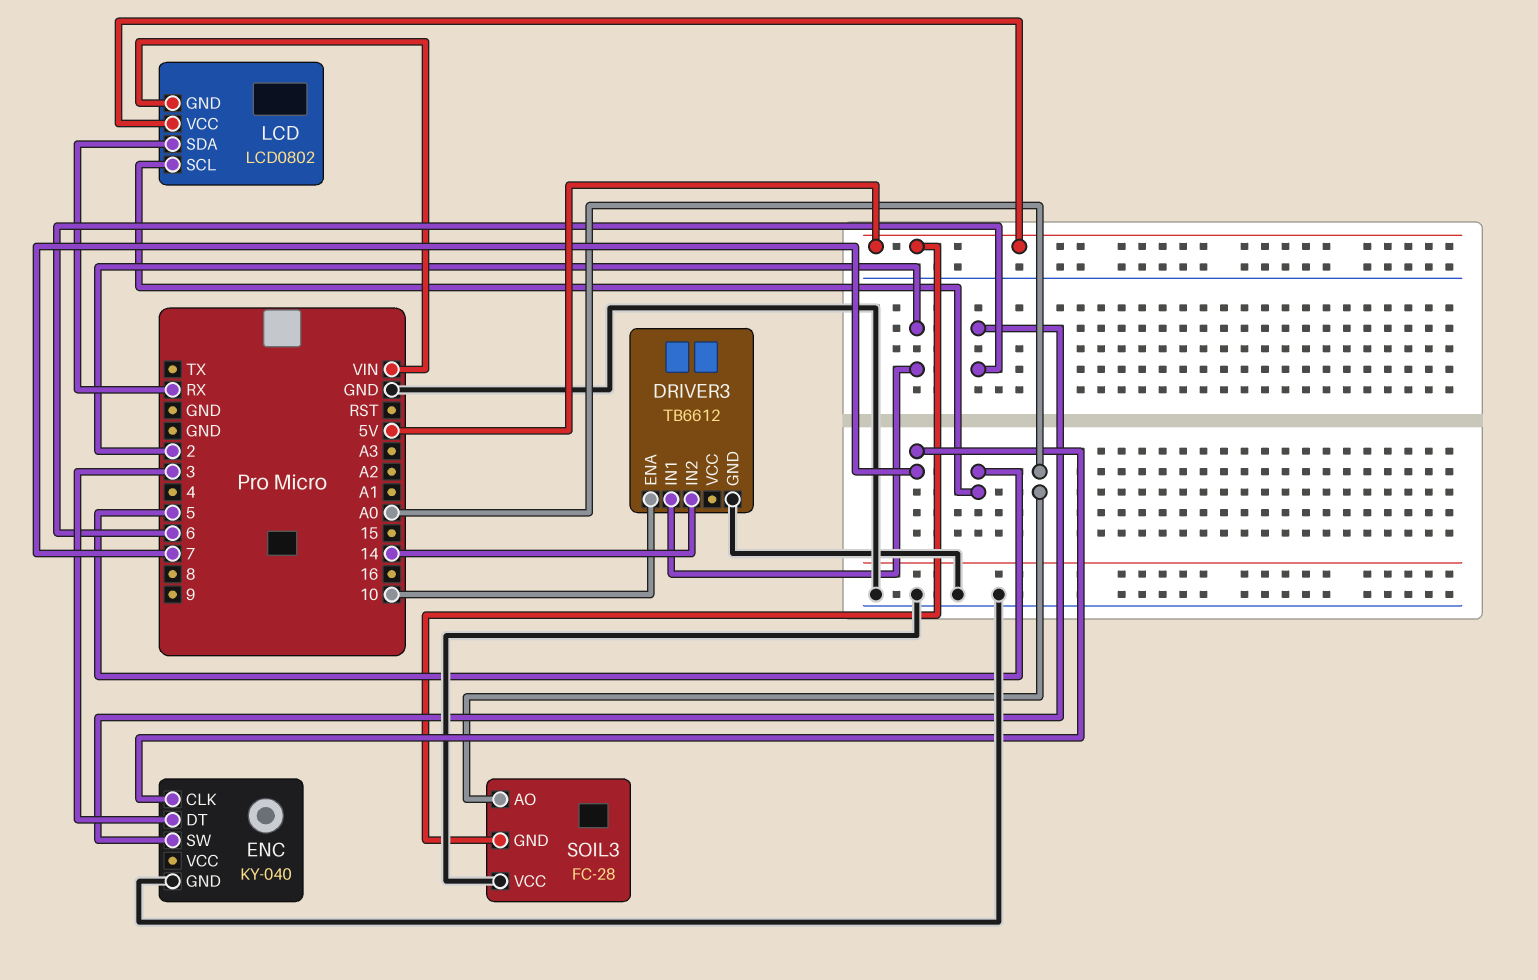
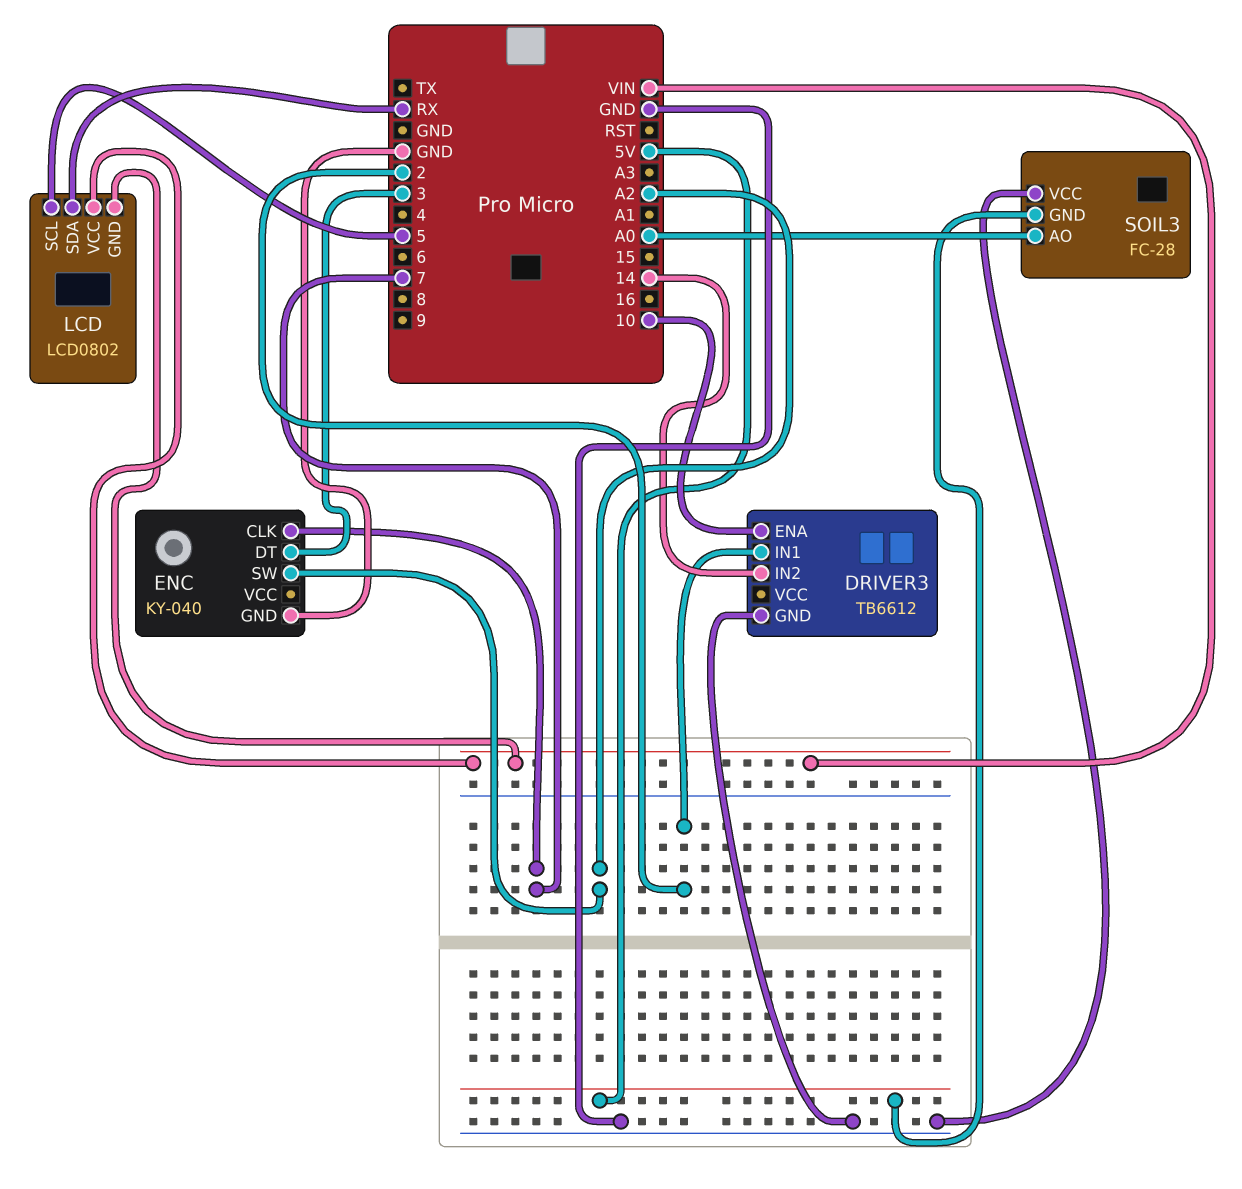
ENC pin SW: 6 -> A2
LCD pin VCC: 5V -> VIN

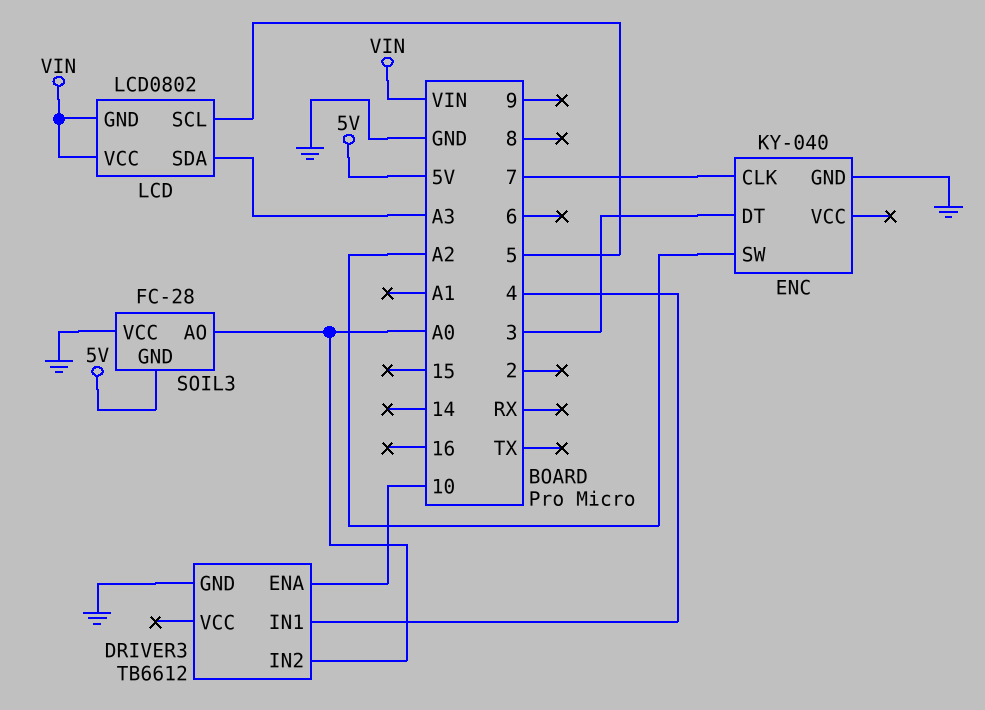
DRIVER3 pin IN1: 2 -> 4
DRIVER3 pin IN2: 14 -> A0
LCD pin SDA: RX -> A3

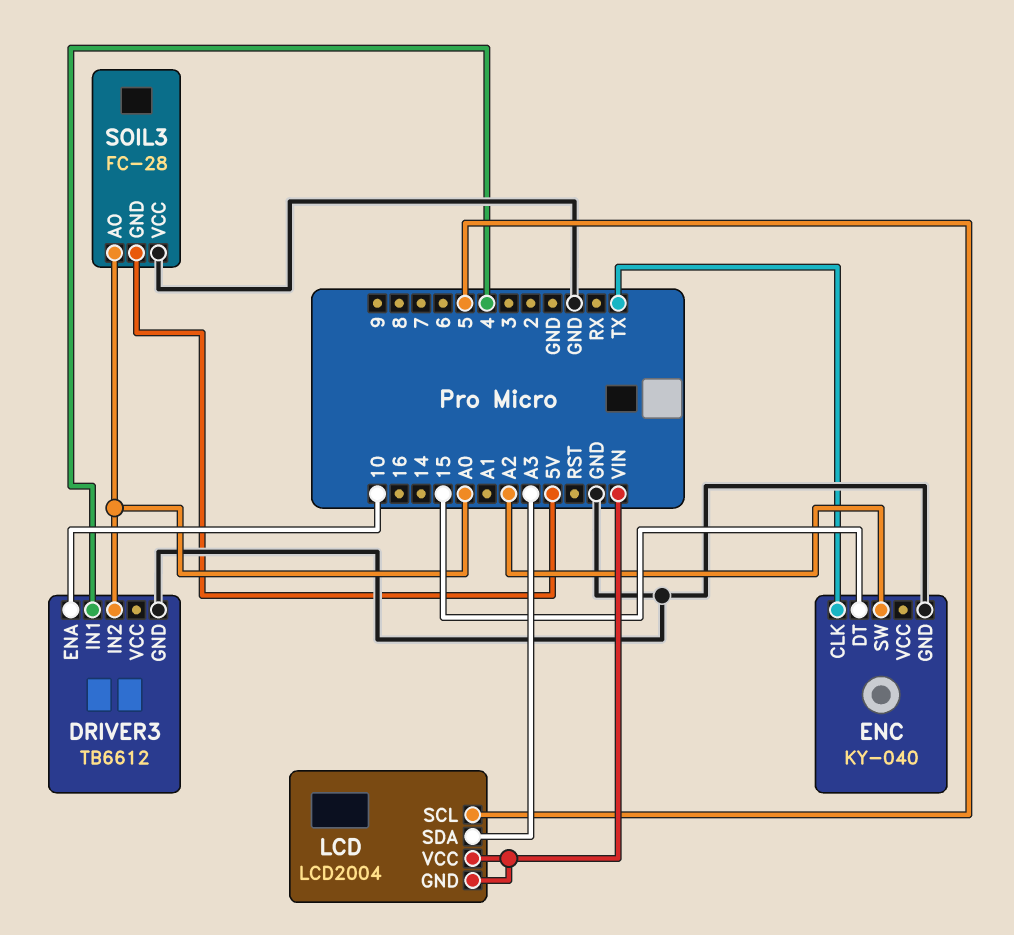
ENC pin CLK: 7 -> TX
ENC pin DT: 3 -> 15
LCD: LCD0802 -> LCD2004

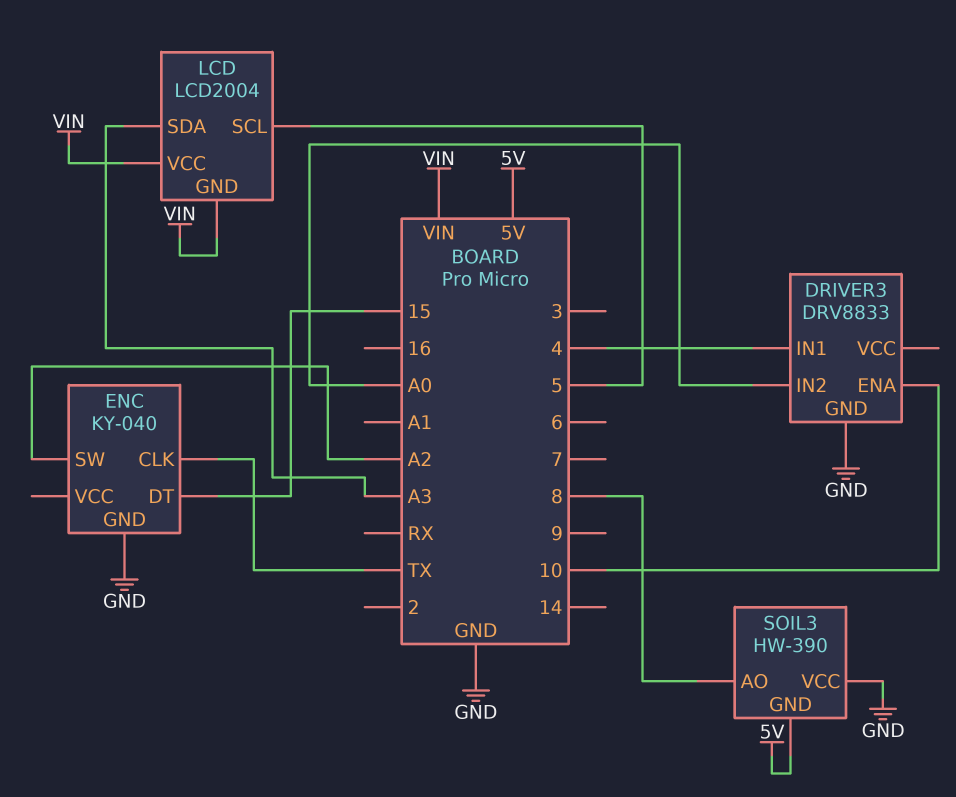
DRIVER3: TB6612 -> DRV8833
SOIL3: FC-28 -> HW-390
SOIL3 pin AO: A0 -> 8

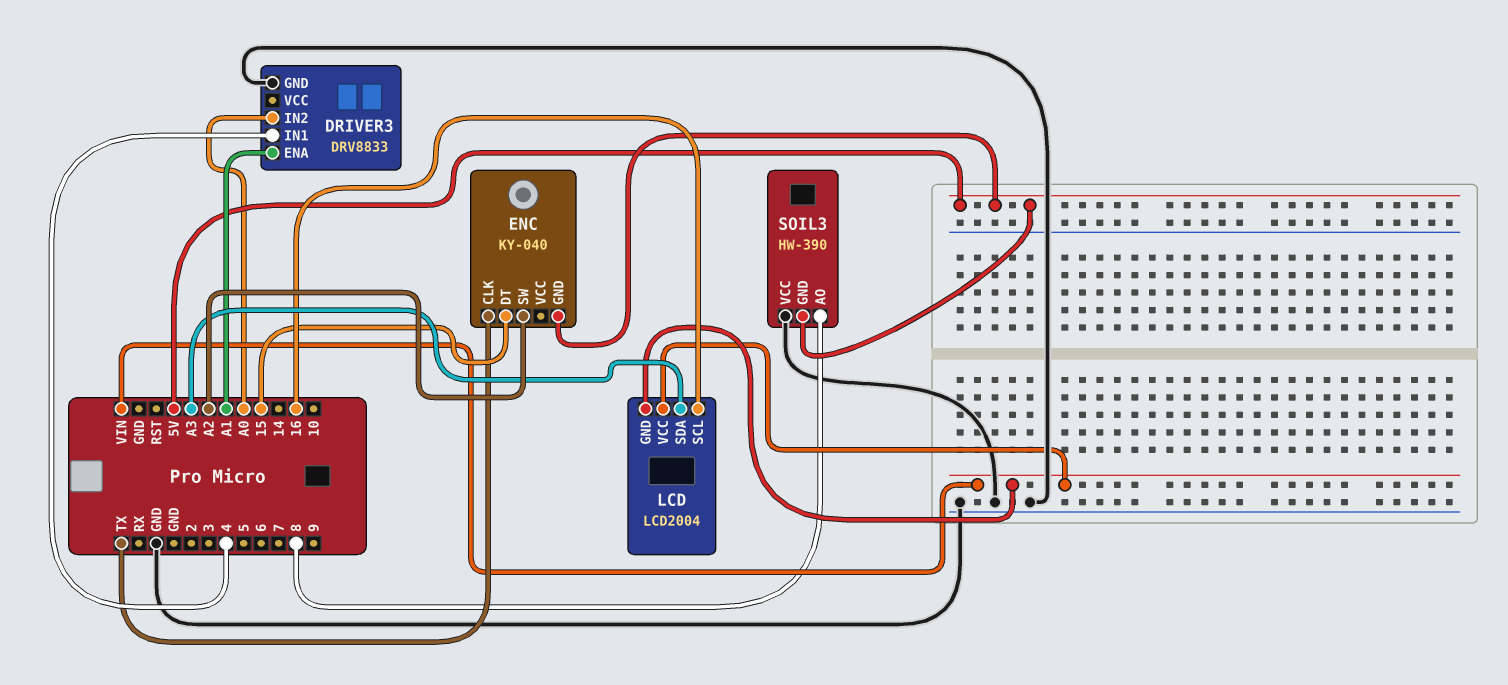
DRIVER3 pin ENA: 10 -> A1
ENC pin GND: GND -> 5V
LCD pin SCL: 5 -> 16

